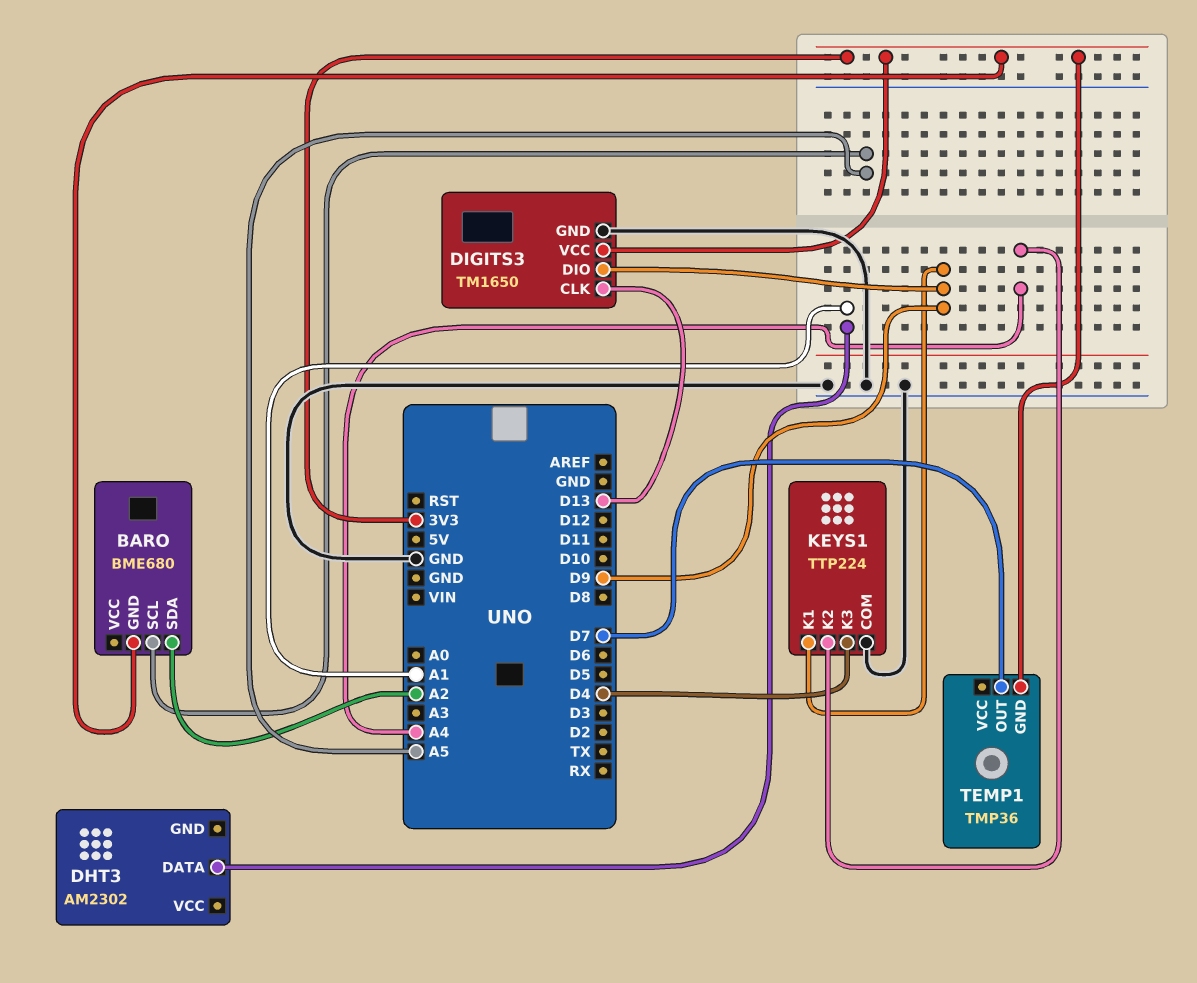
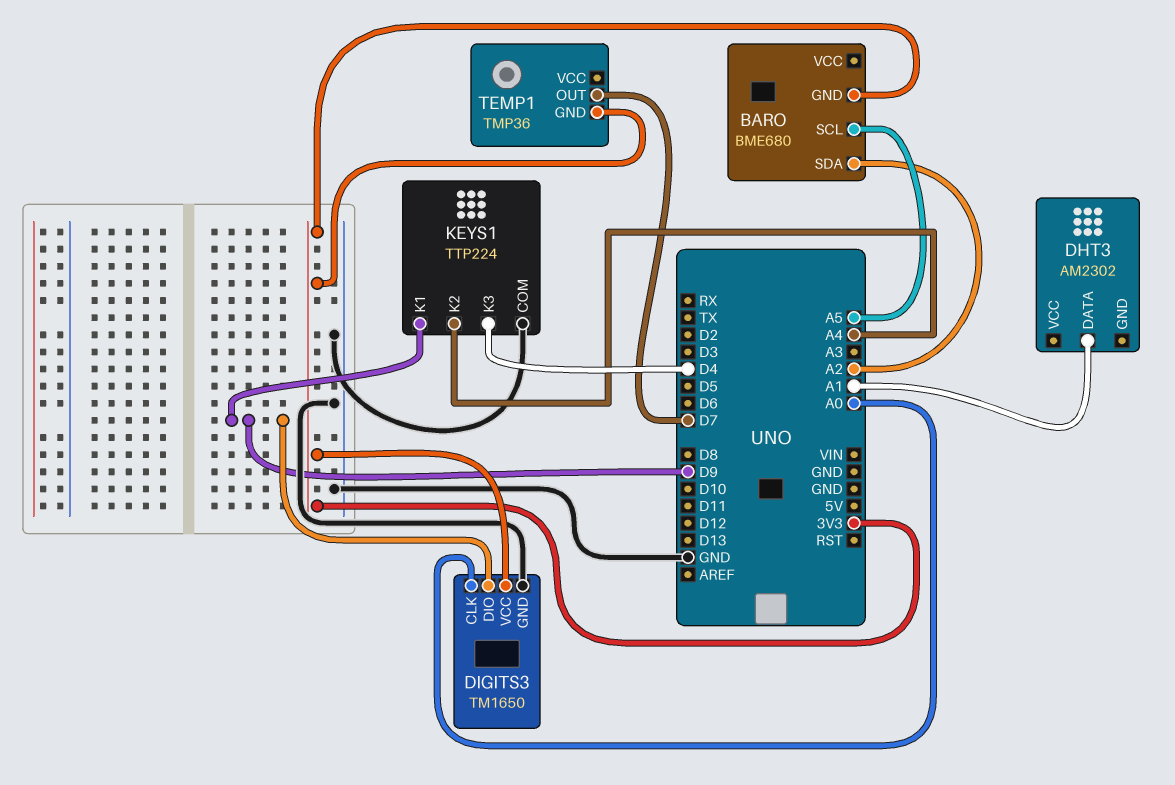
DIGITS3 pin CLK: D13 -> A0

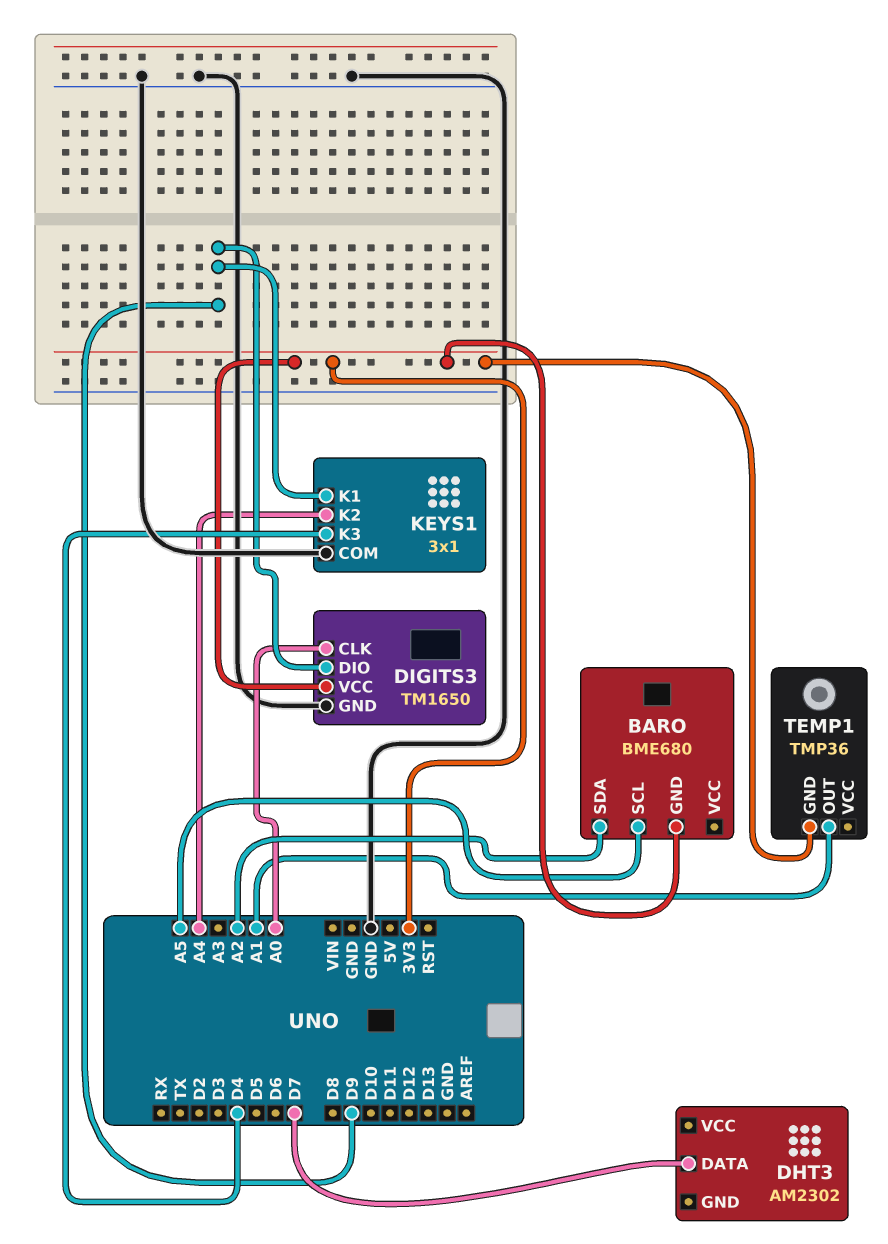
DHT3 pin DATA: A1 -> D7
KEYS1: TTP224 -> 3x1
TEMP1 pin OUT: D7 -> A1

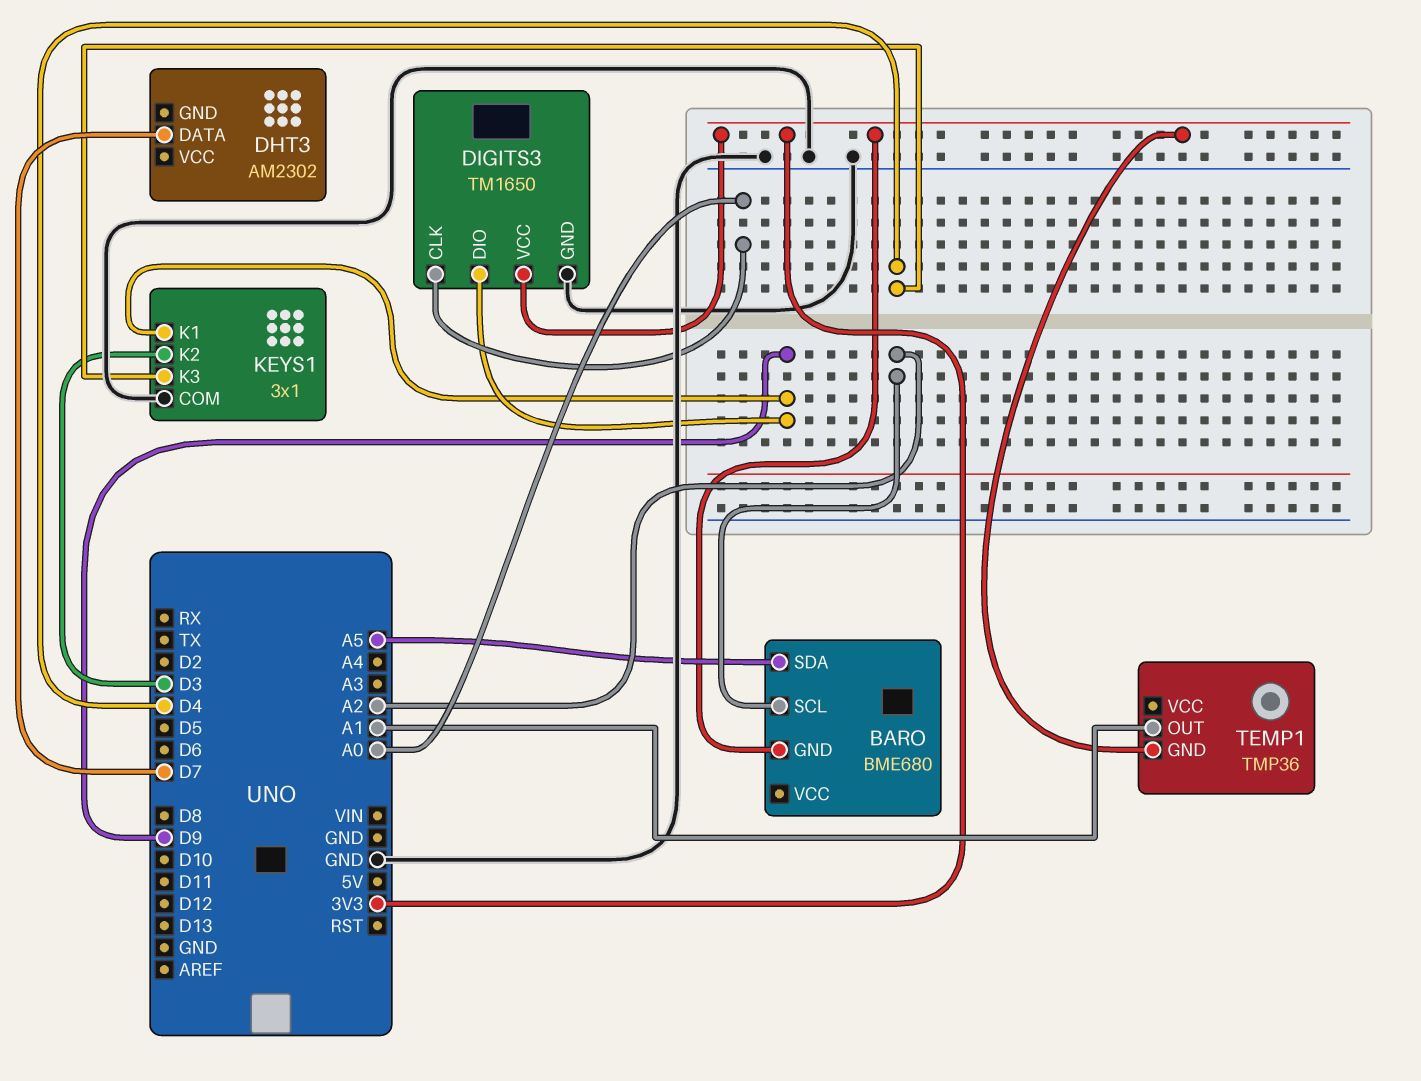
BARO pin SCL: A5 -> A2
BARO pin SDA: A2 -> A5
KEYS1 pin K2: A4 -> D3

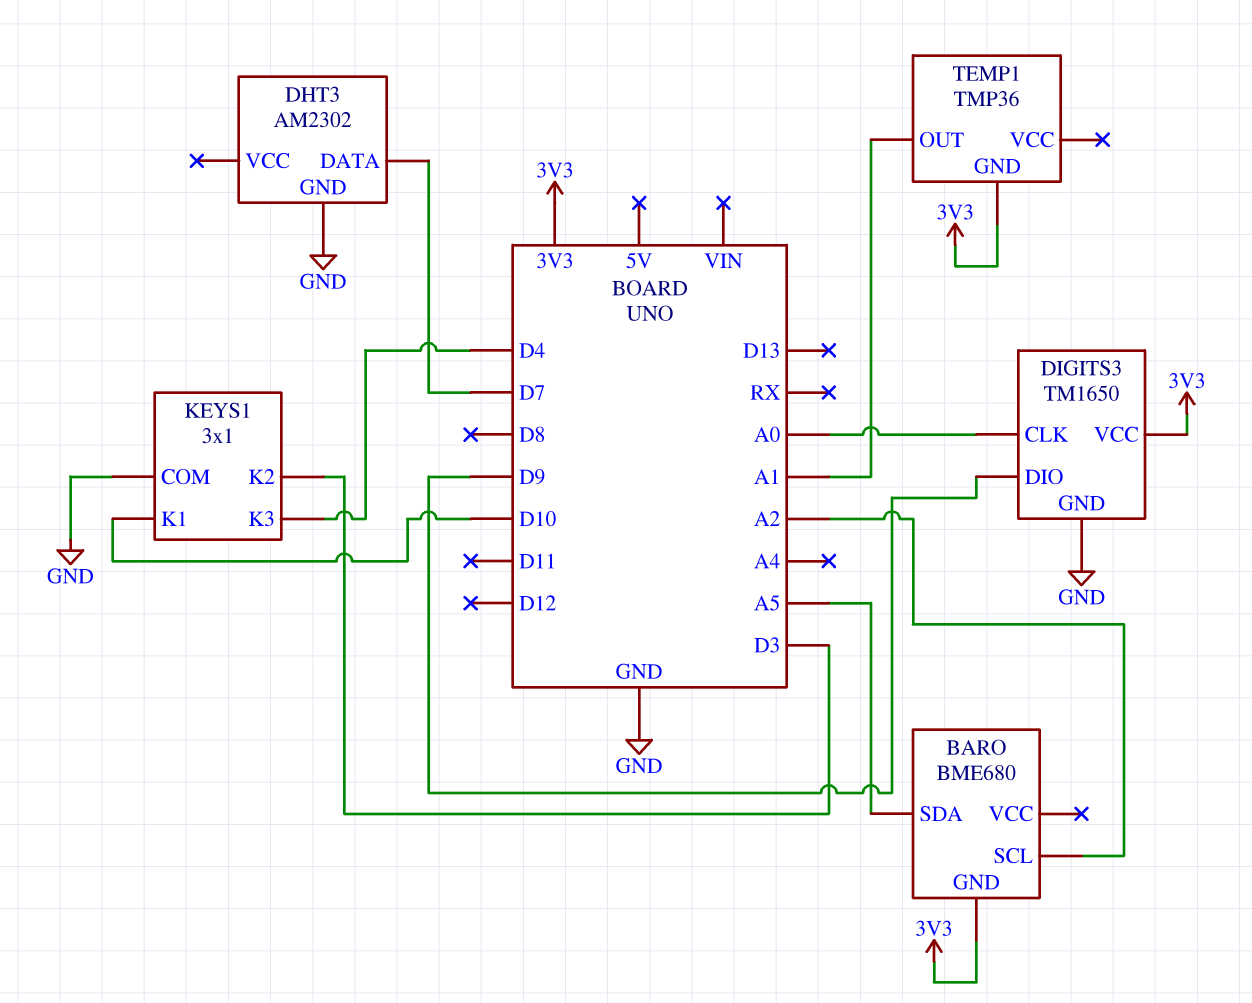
DHT3 pin GND: none -> GND
KEYS1 pin K1: D9 -> D10

